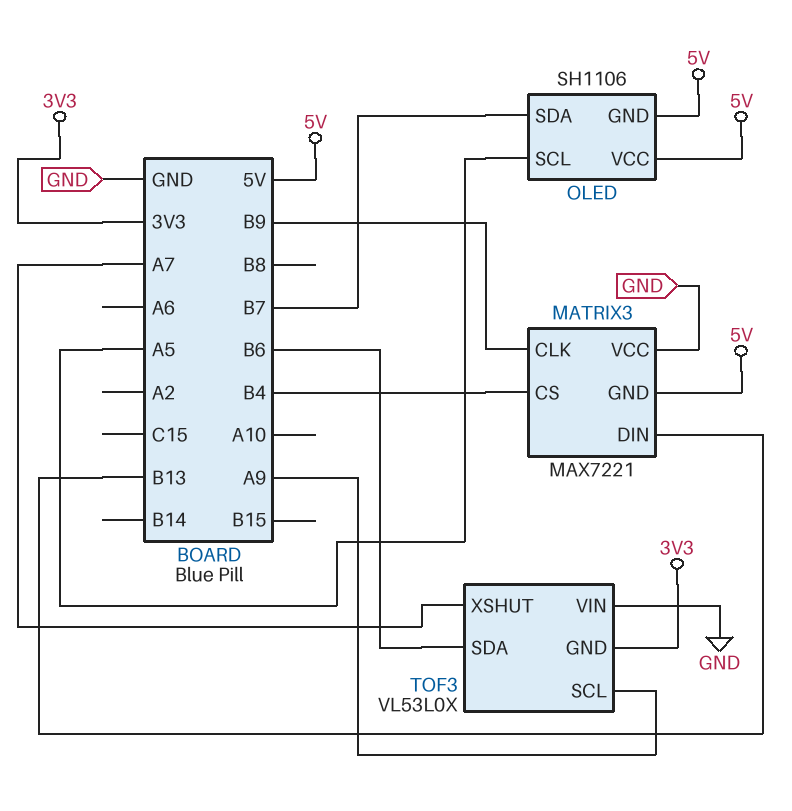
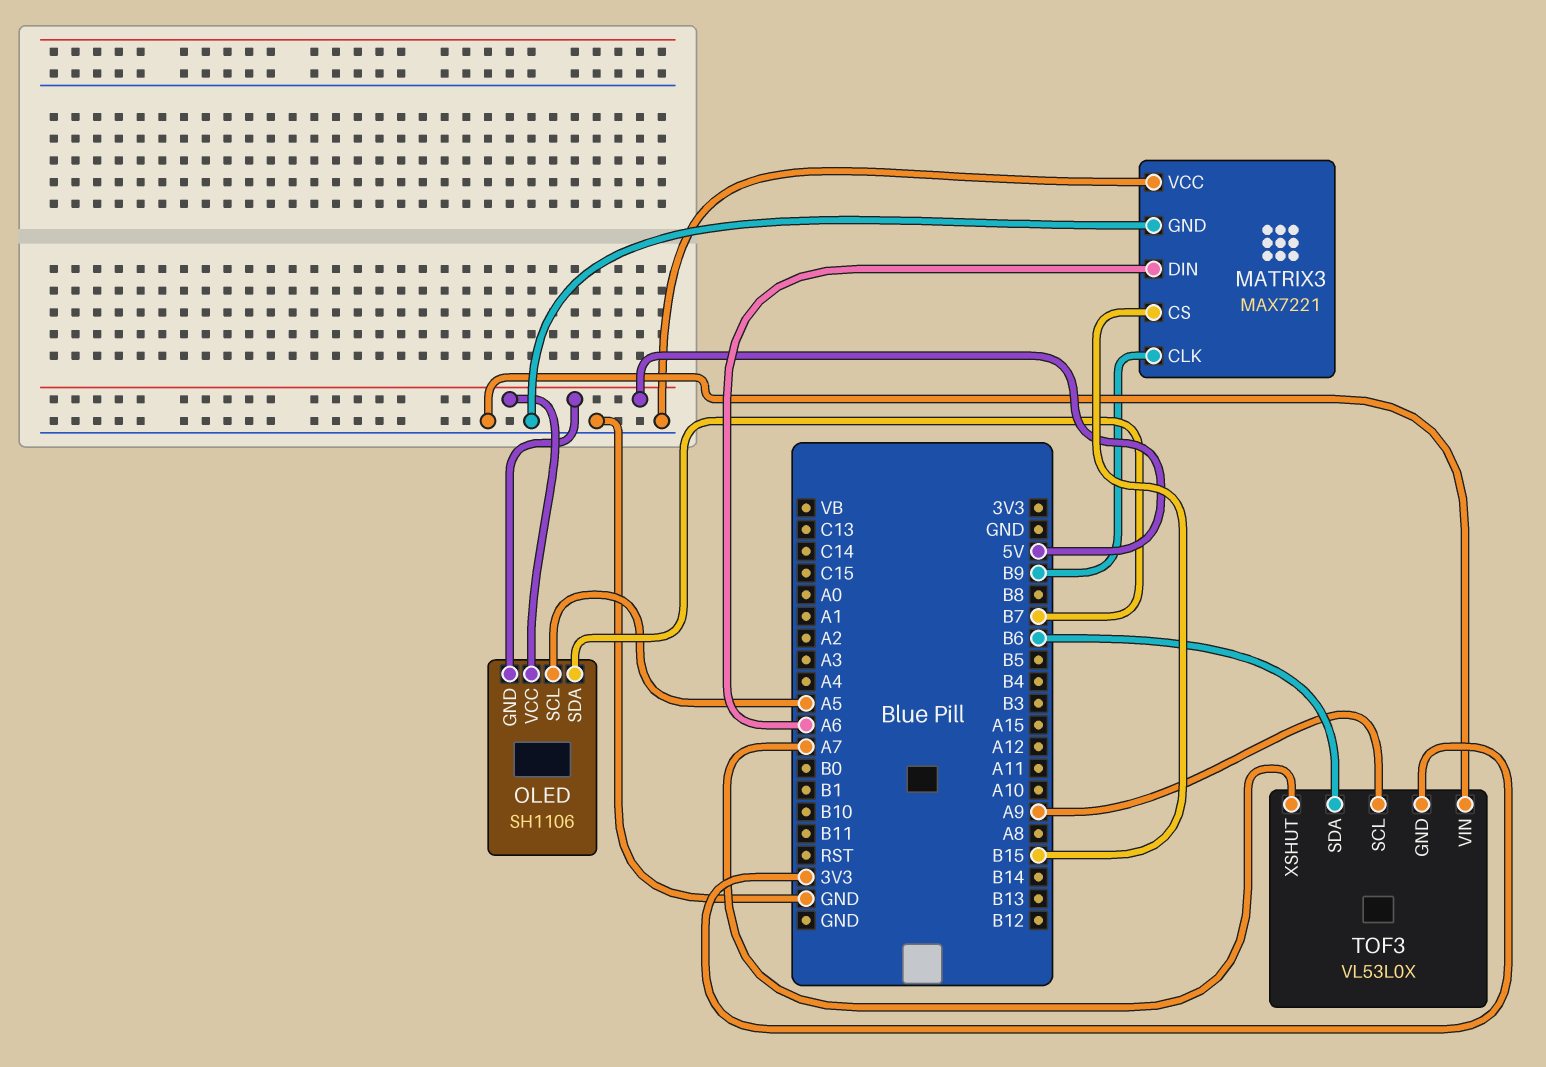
MATRIX3 pin CS: B4 -> B15
MATRIX3 pin DIN: B13 -> A6
MATRIX3 pin GND: 5V -> GND

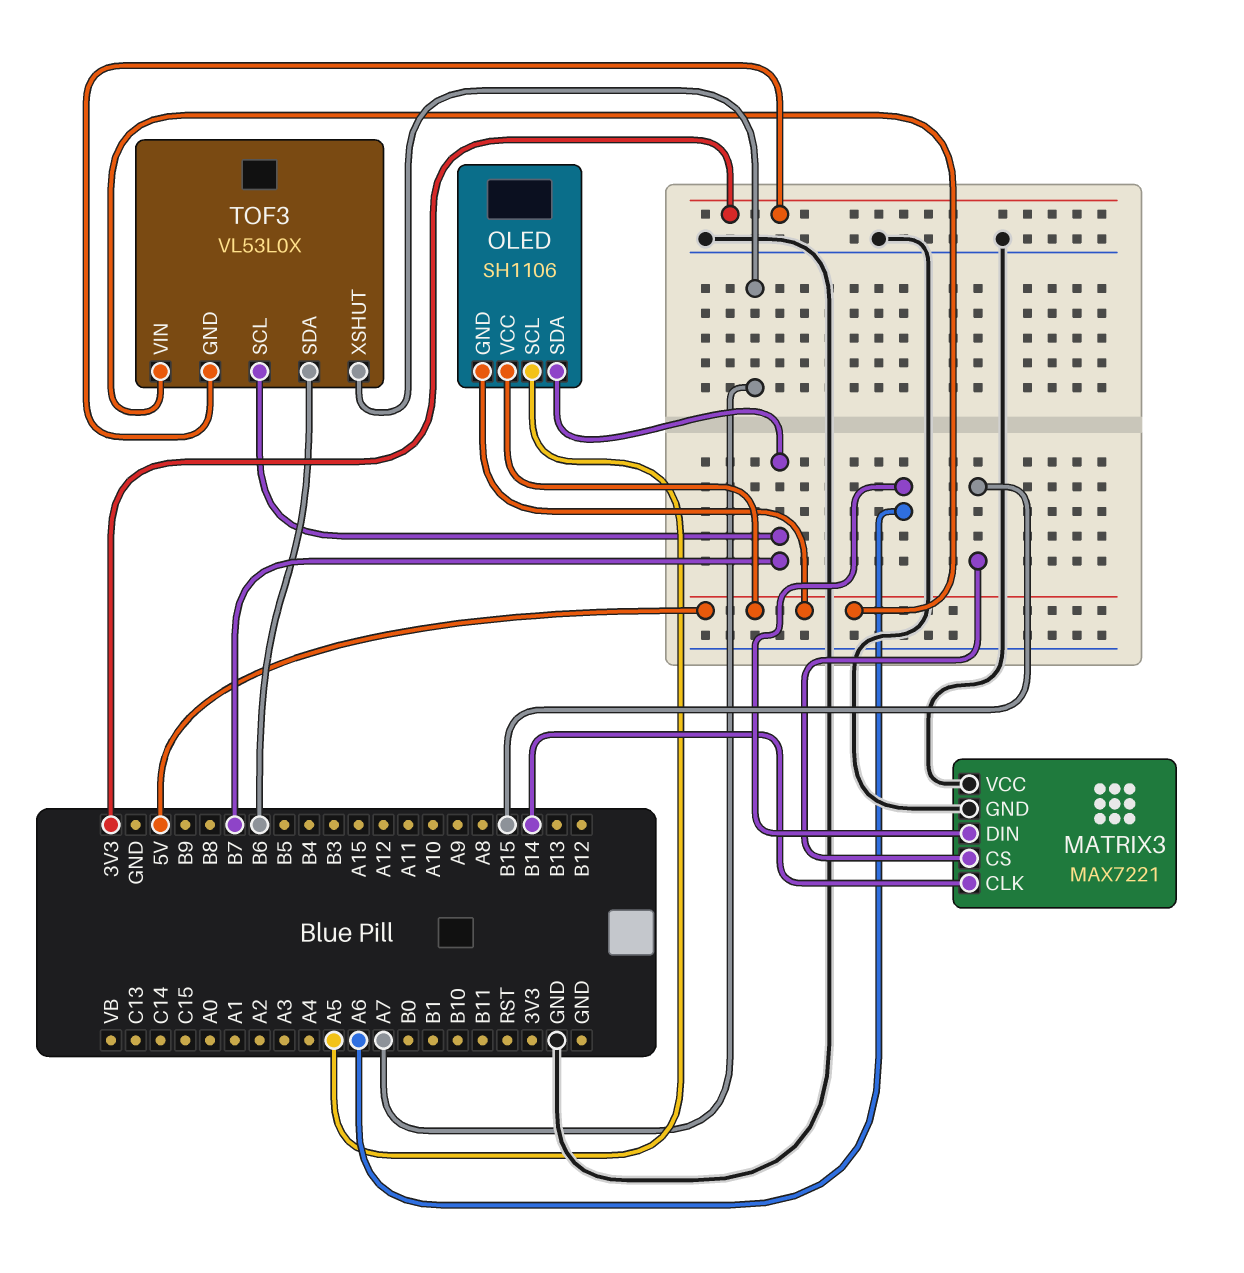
MATRIX3 pin CLK: B9 -> B14
TOF3 pin SCL: A9 -> B7
TOF3 pin VIN: GND -> 5V

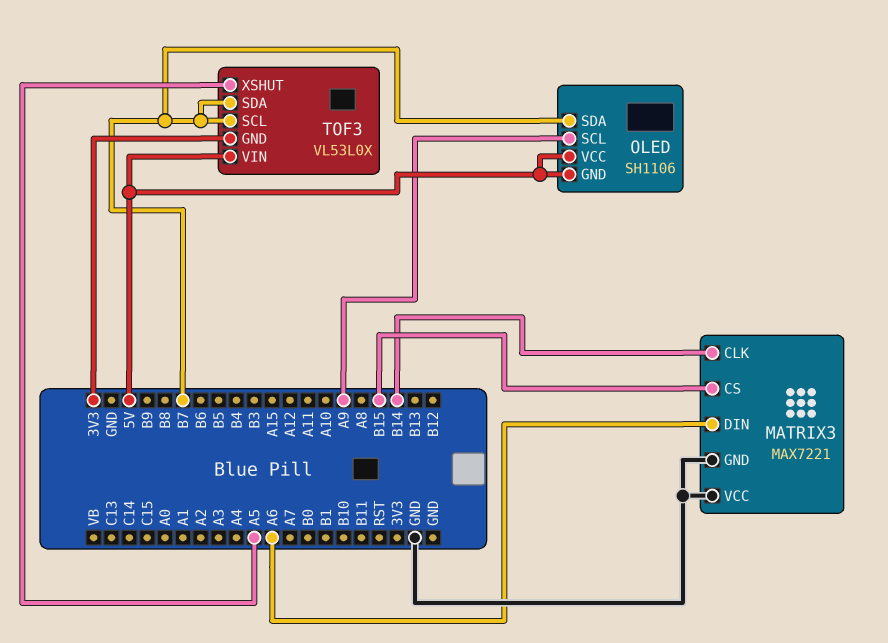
OLED pin SCL: A5 -> A9
TOF3 pin SDA: B6 -> B7
TOF3 pin XSHUT: A7 -> A5

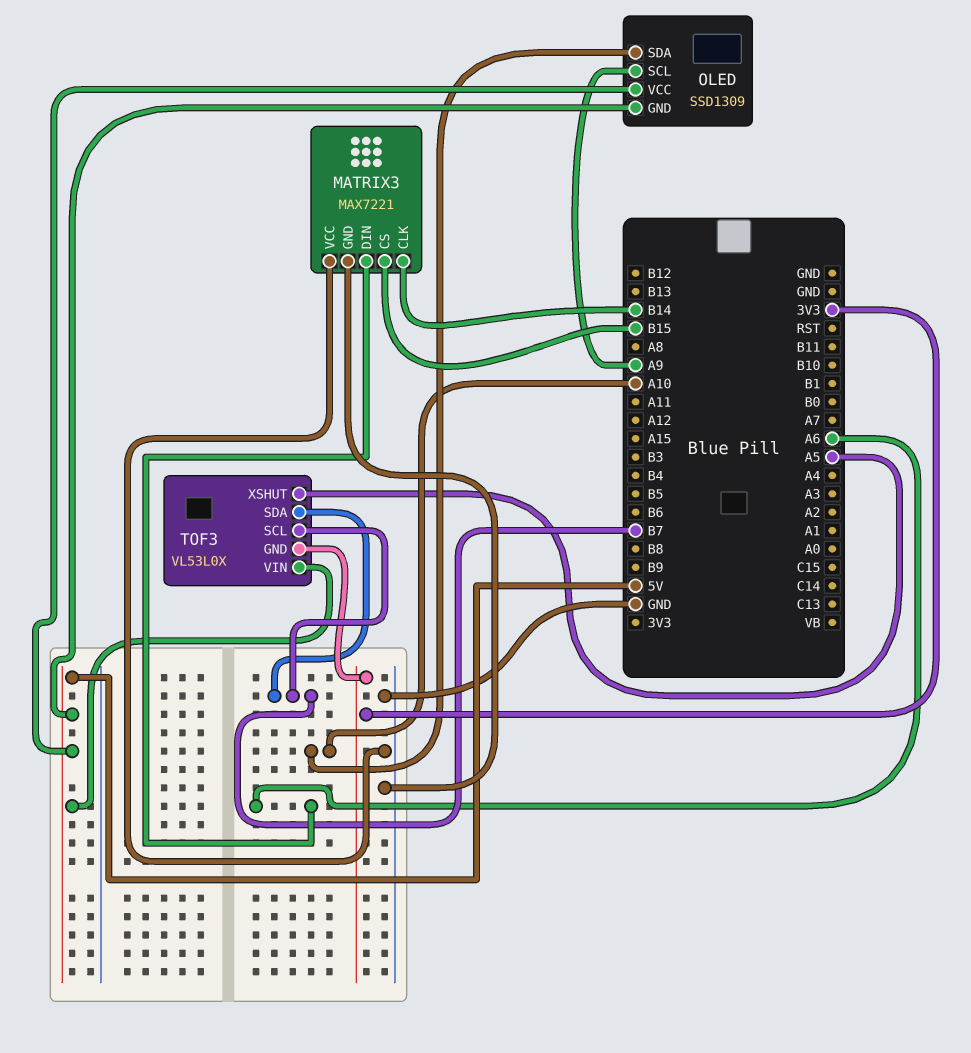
OLED: SH1106 -> SSD1309
OLED pin SDA: B7 -> A10

